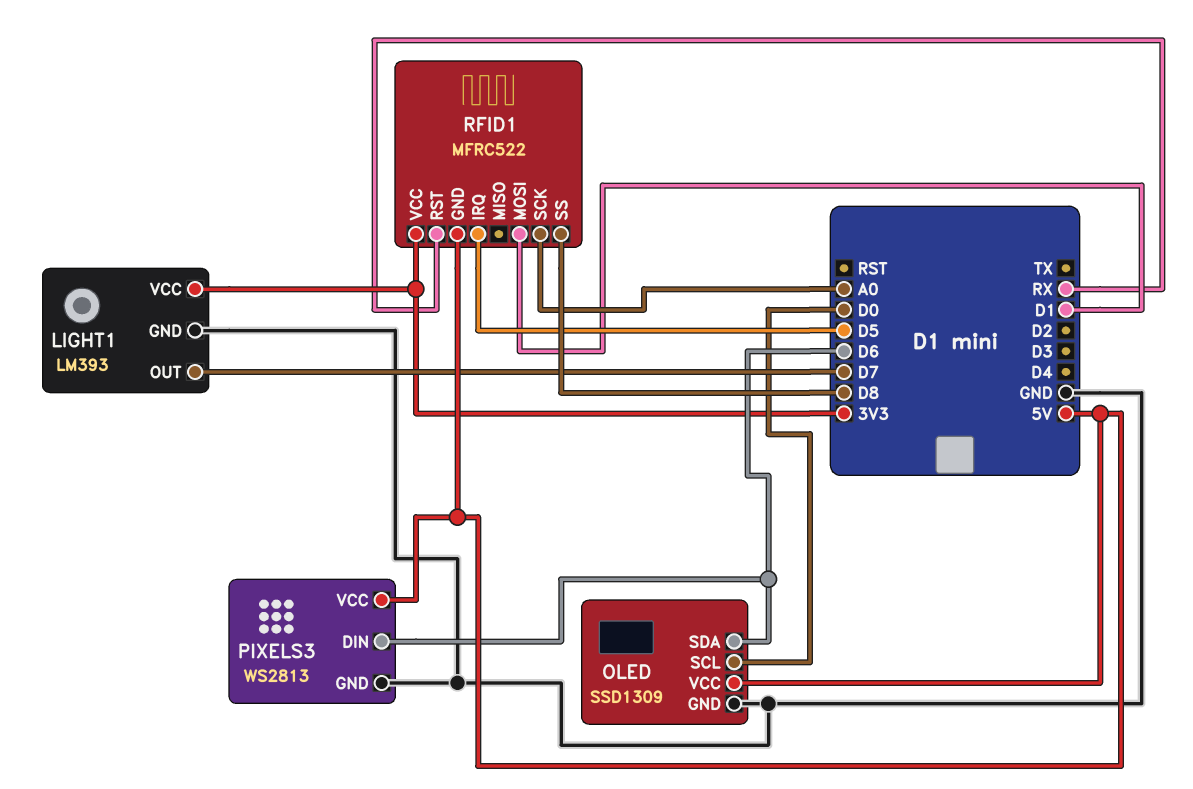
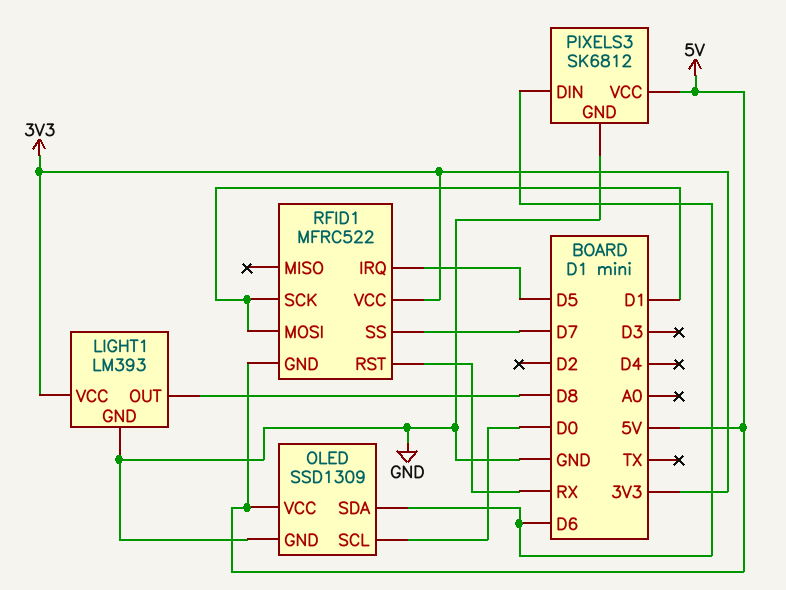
LIGHT1 pin OUT: D7 -> D8
PIXELS3: WS2813 -> SK6812
RFID1 pin SCK: A0 -> D1
RFID1 pin SS: D8 -> D7

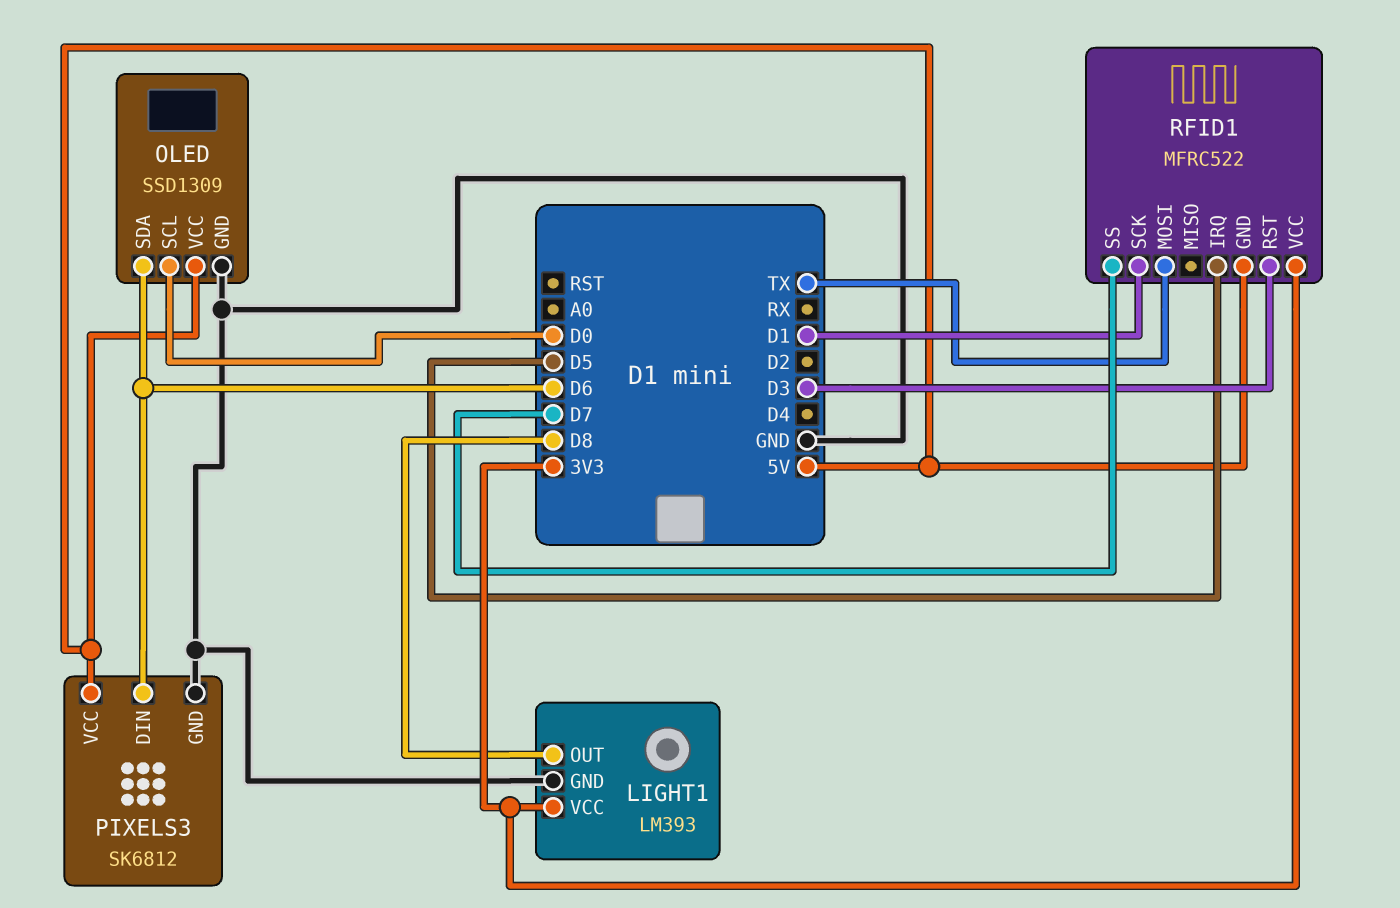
RFID1 pin MOSI: D1 -> TX
RFID1 pin RST: RX -> D3

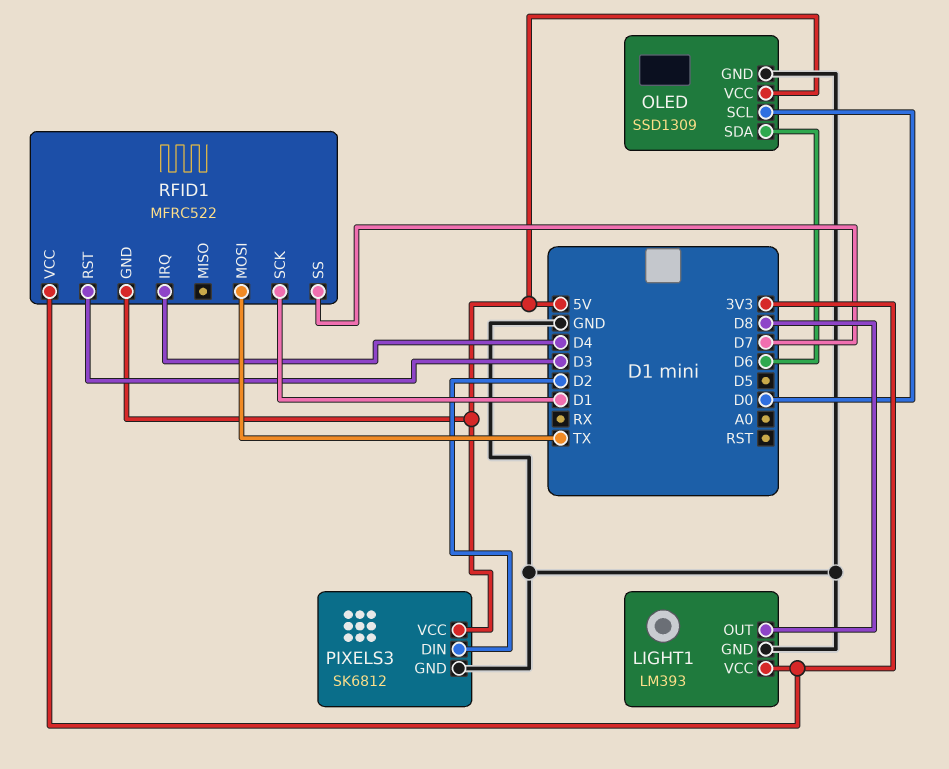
PIXELS3 pin DIN: D6 -> D2
RFID1 pin IRQ: D5 -> D4

